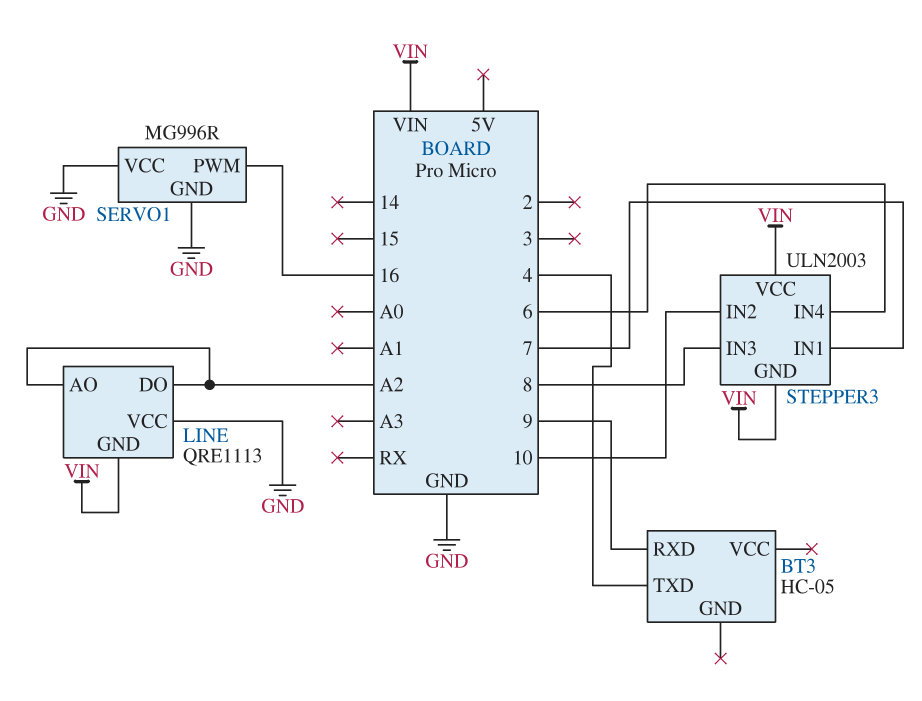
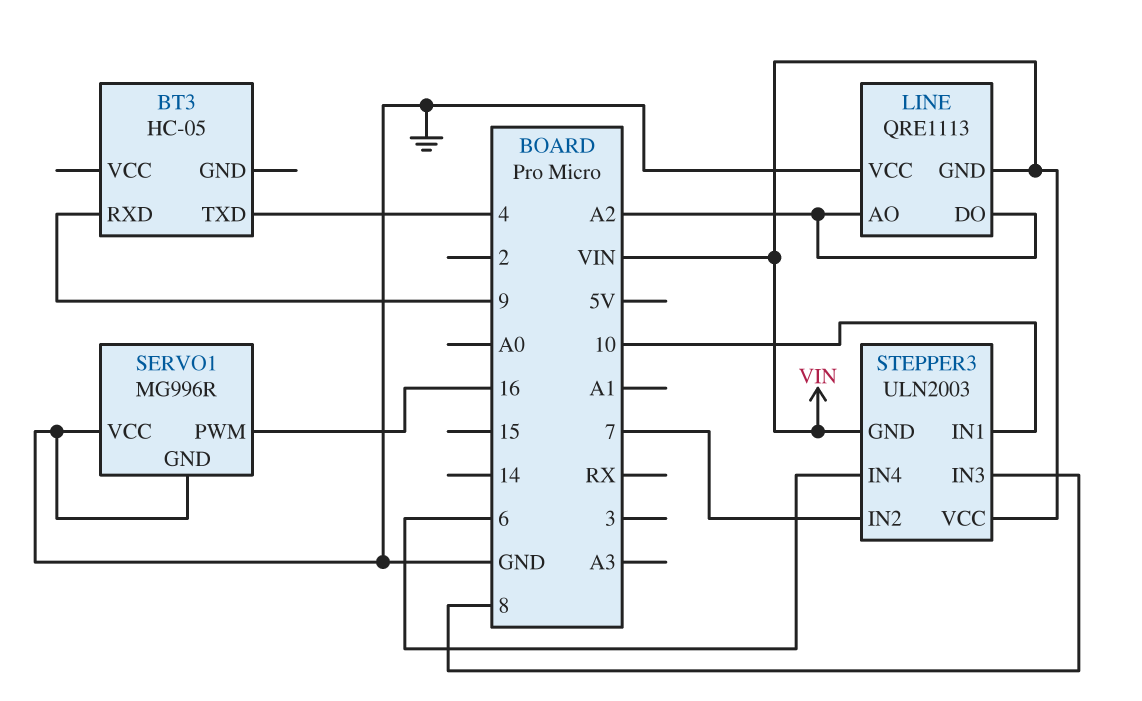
STEPPER3 pin IN1: 7 -> 10
STEPPER3 pin IN2: 10 -> 7

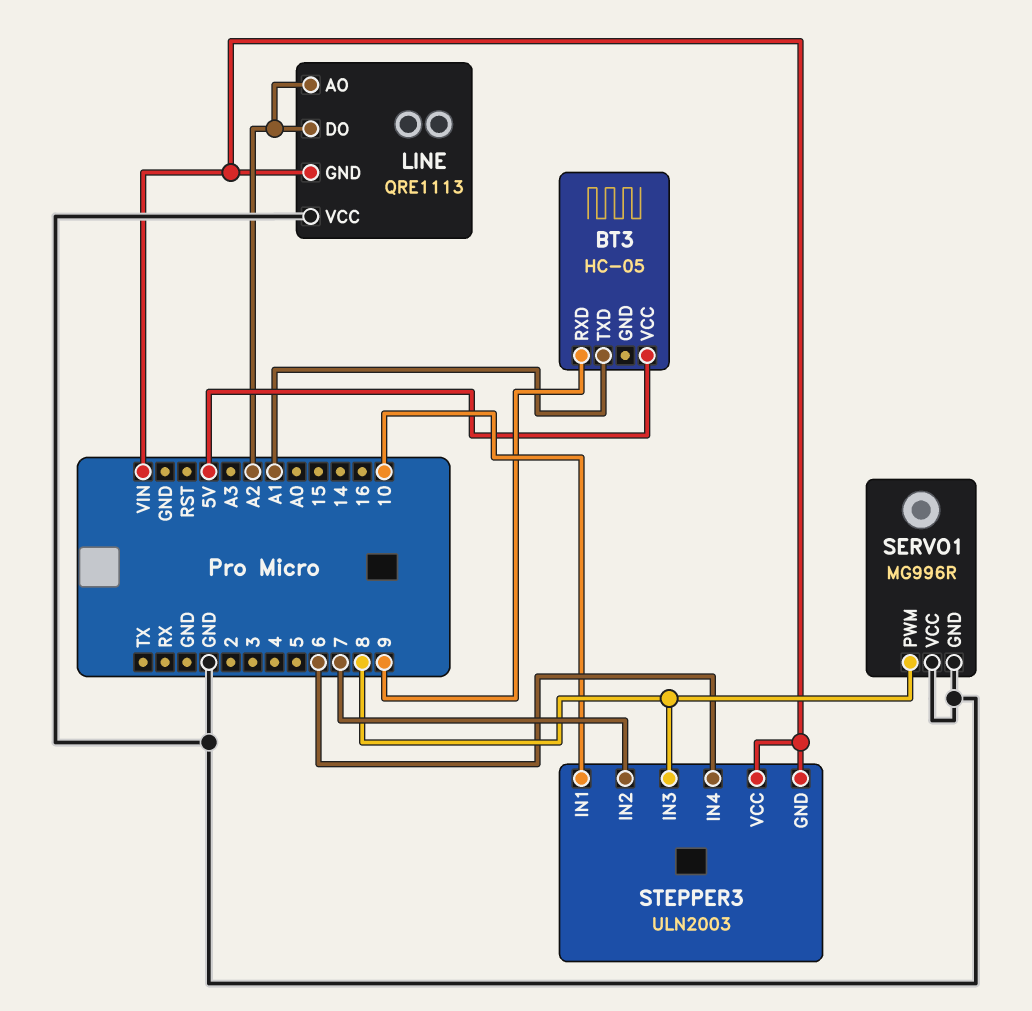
BT3 pin TXD: 4 -> A1
BT3 pin VCC: none -> 5V
SERVO1 pin PWM: 16 -> 8

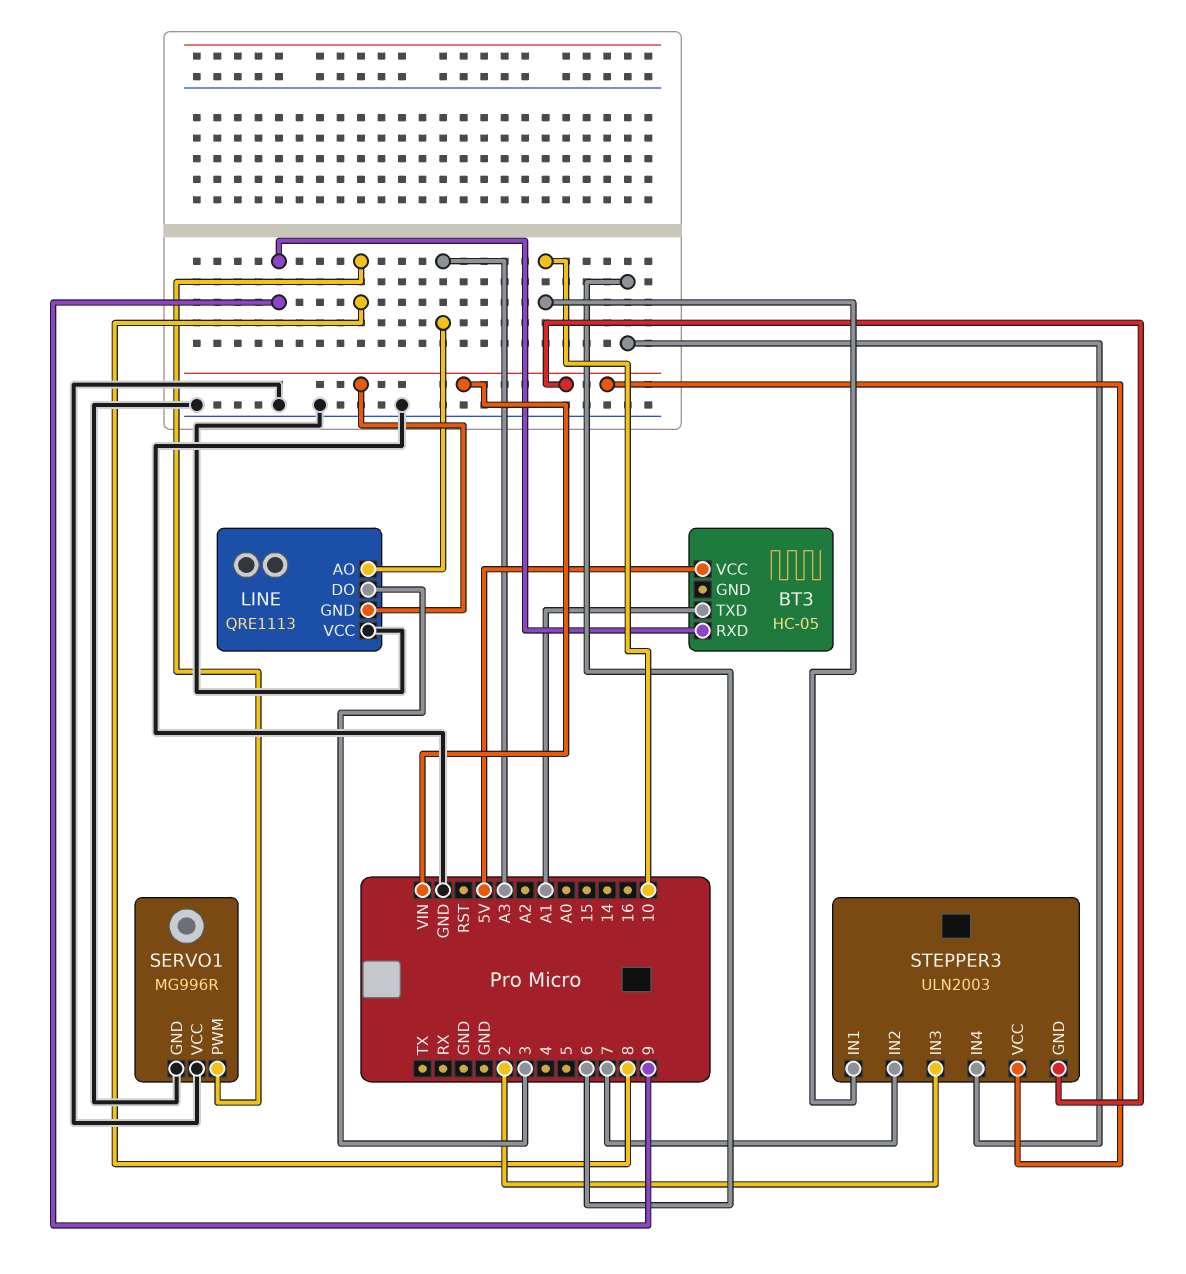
LINE pin AO: A2 -> A3
LINE pin DO: A2 -> 3
STEPPER3 pin IN3: 8 -> 2

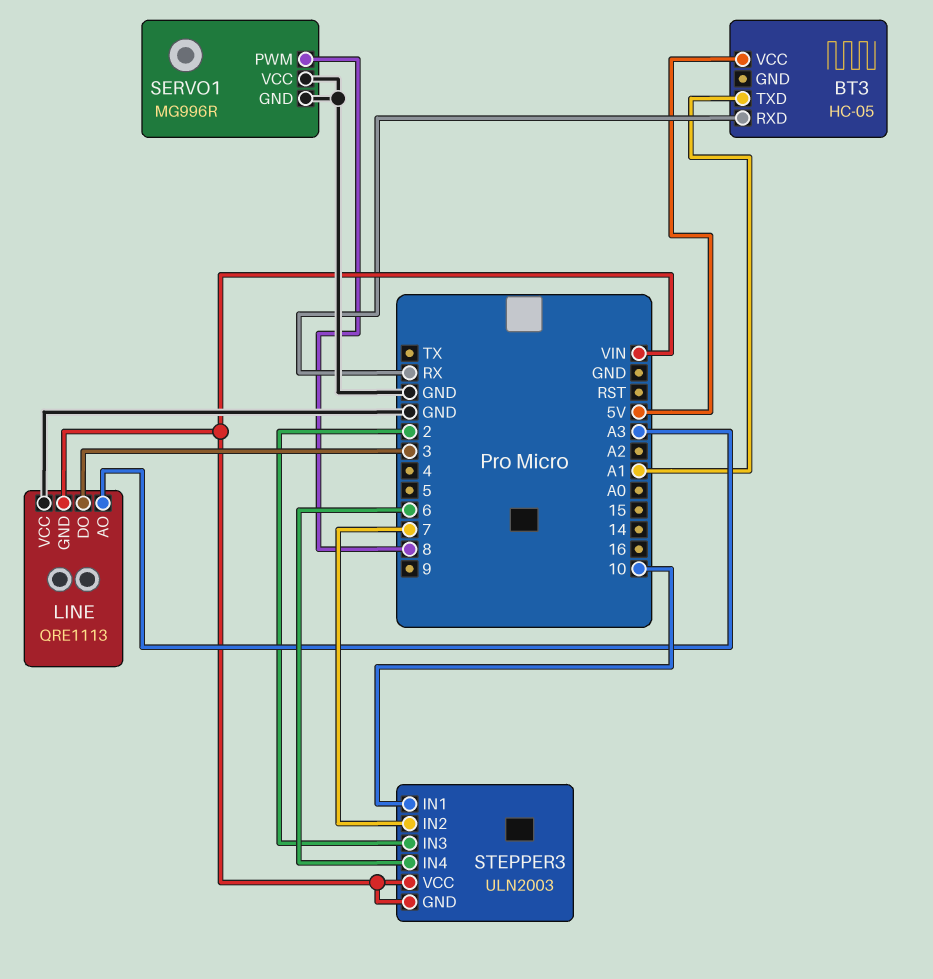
BT3 pin RXD: 9 -> RX

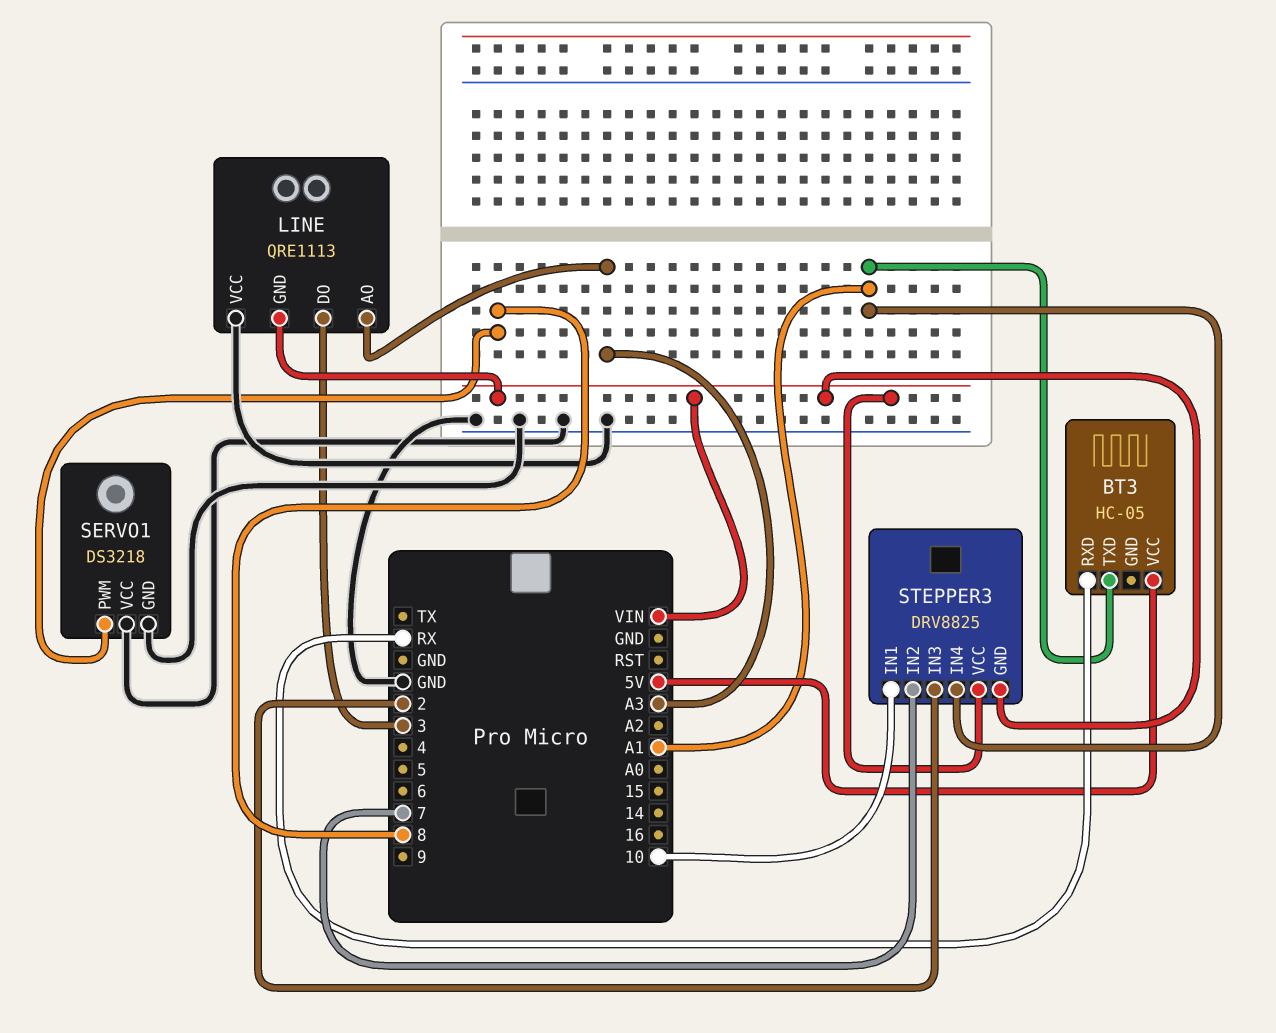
SERVO1: MG996R -> DS3218
STEPPER3: ULN2003 -> DRV8825
STEPPER3 pin IN4: 6 -> A1

